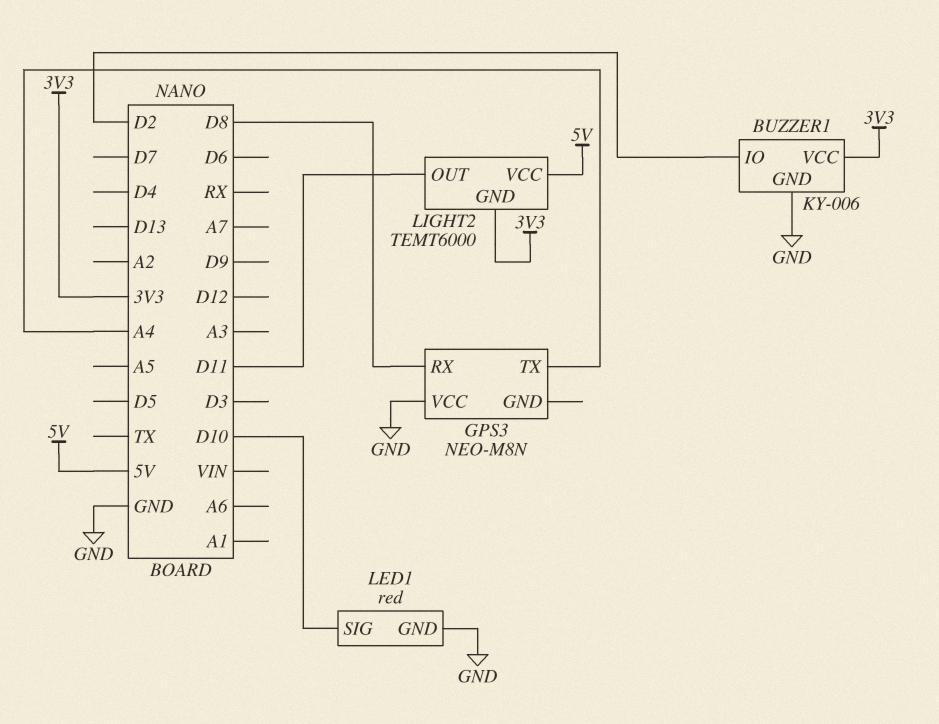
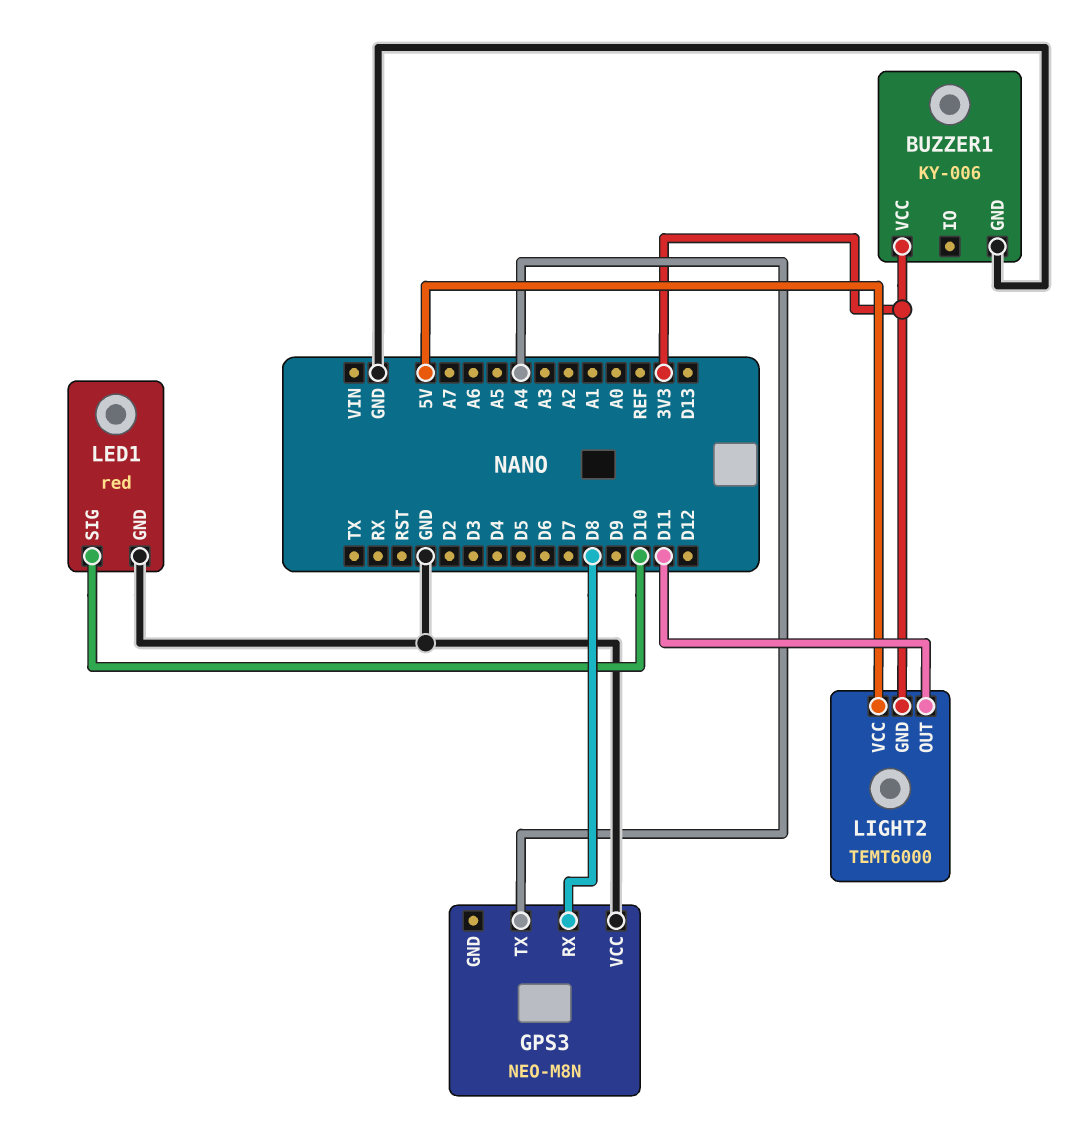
BUZZER1 pin IO: D2 -> none

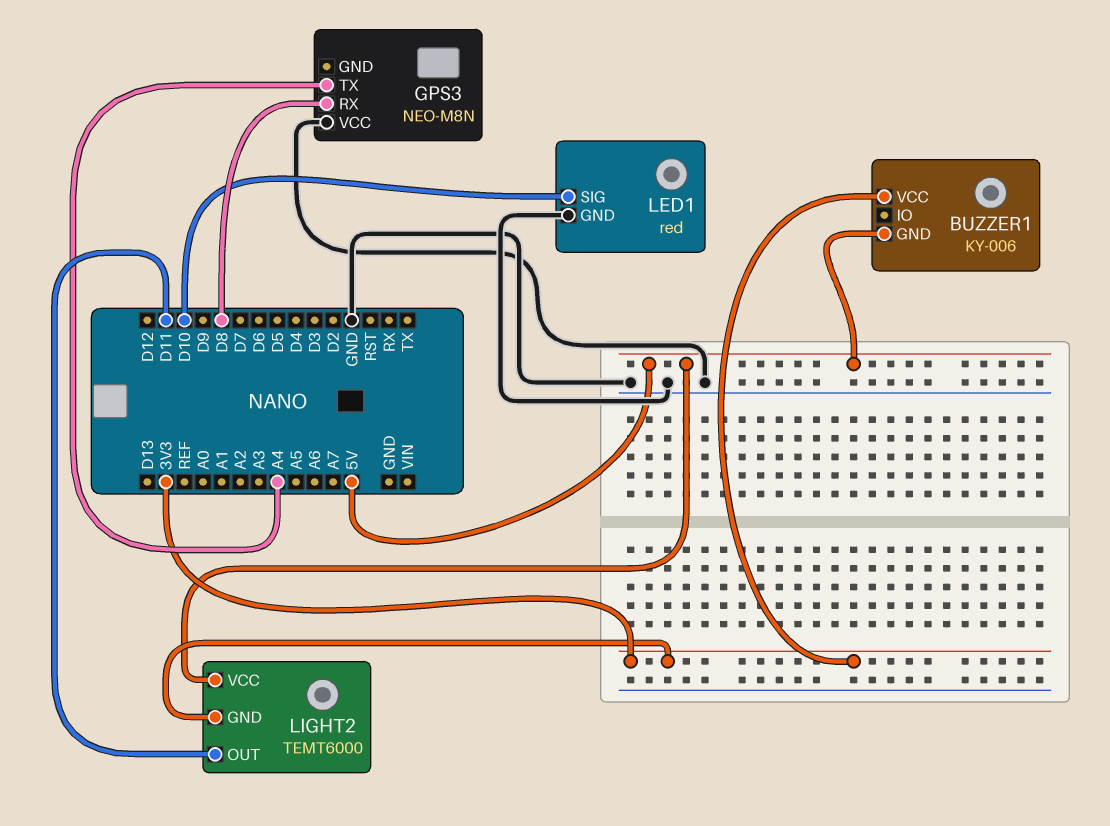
BUZZER1 pin GND: GND -> 5V

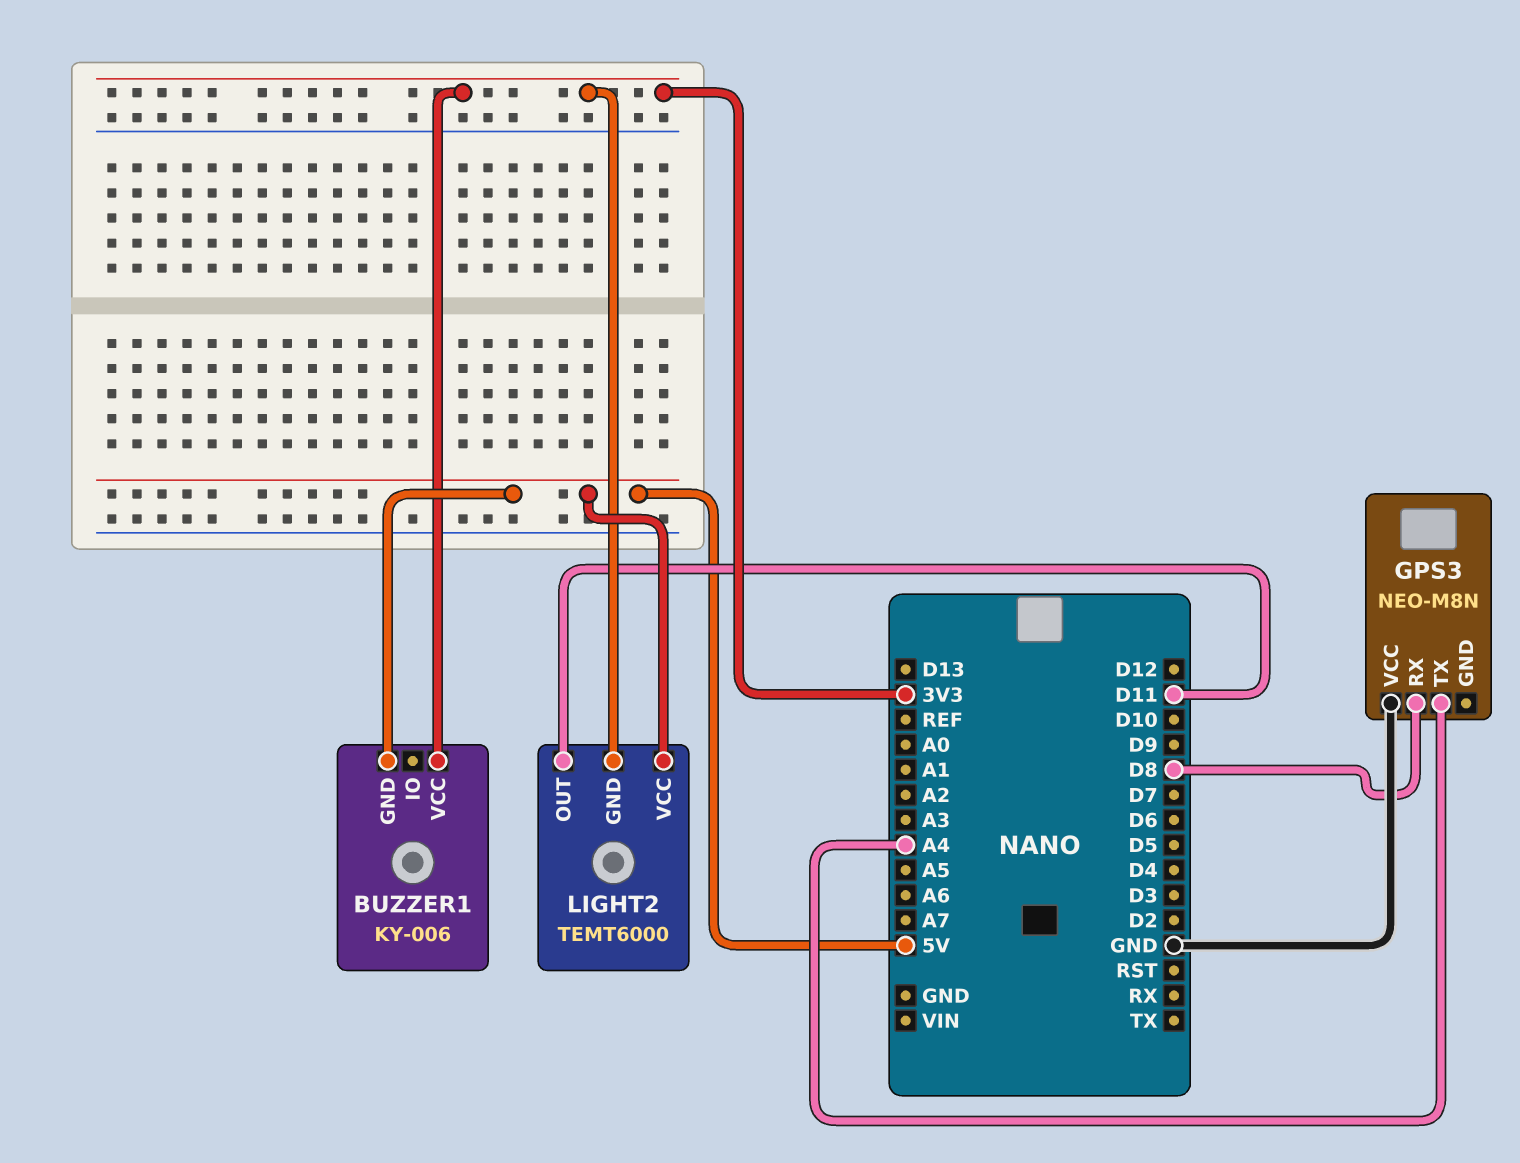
LED1: red -> none
LED1 pin GND: GND -> none
LED1 pin SIG: D10 -> none

